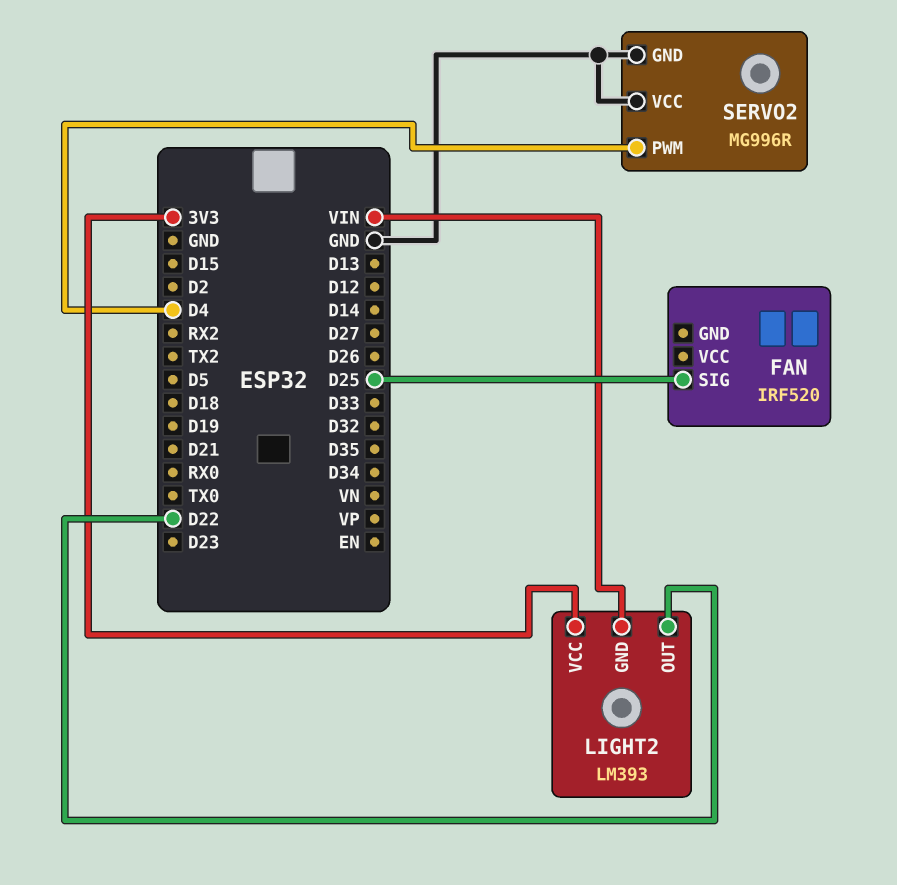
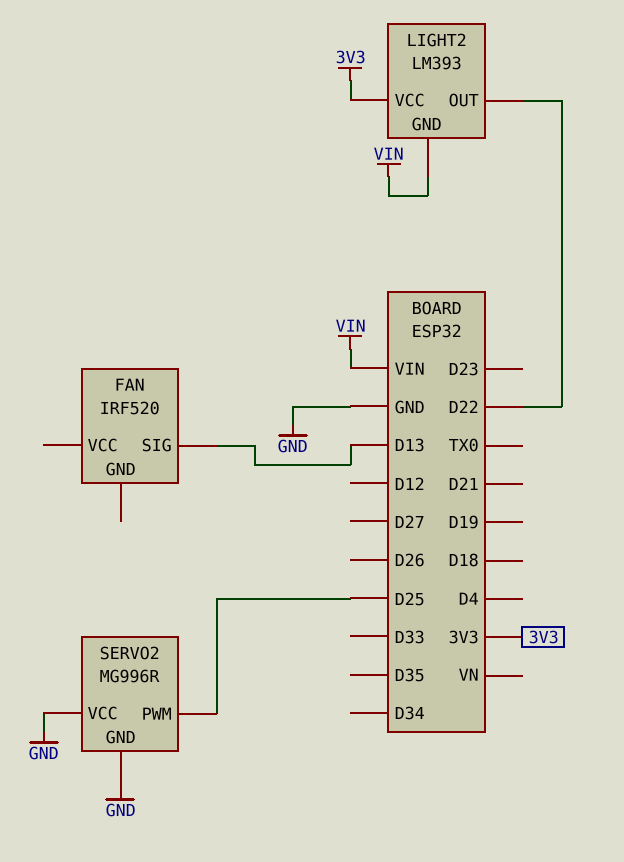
FAN pin SIG: D25 -> D13
SERVO2 pin PWM: D4 -> D25

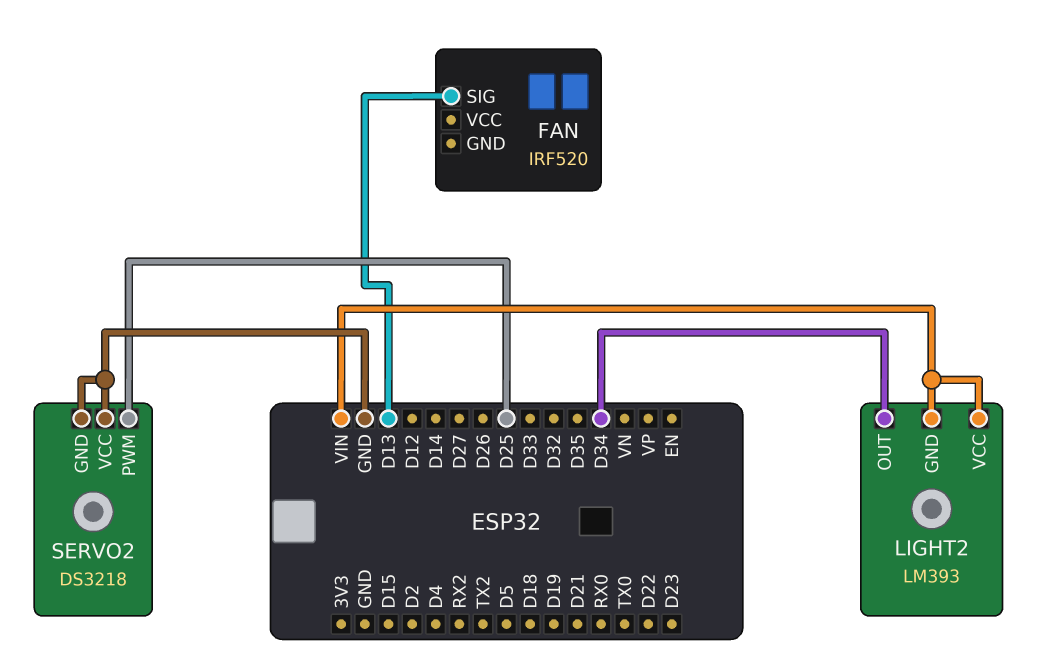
LIGHT2 pin OUT: D22 -> D34
LIGHT2 pin VCC: 3V3 -> VIN
SERVO2: MG996R -> DS3218

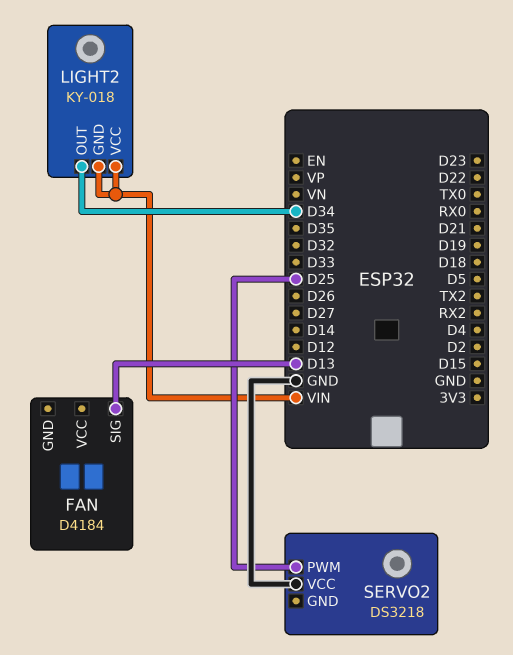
FAN: IRF520 -> D4184
LIGHT2: LM393 -> KY-018
SERVO2 pin GND: GND -> none

